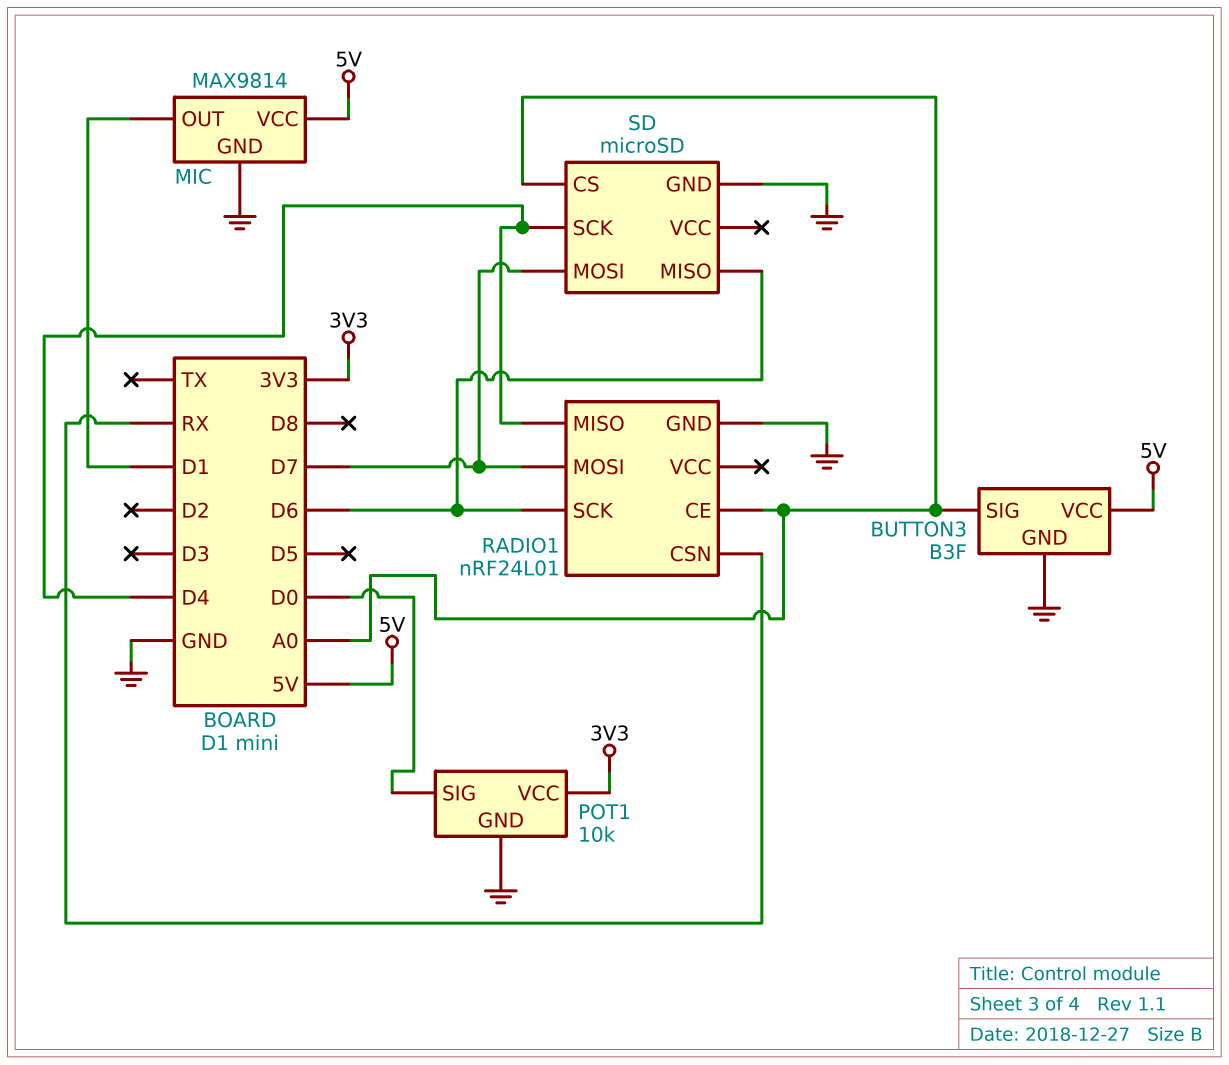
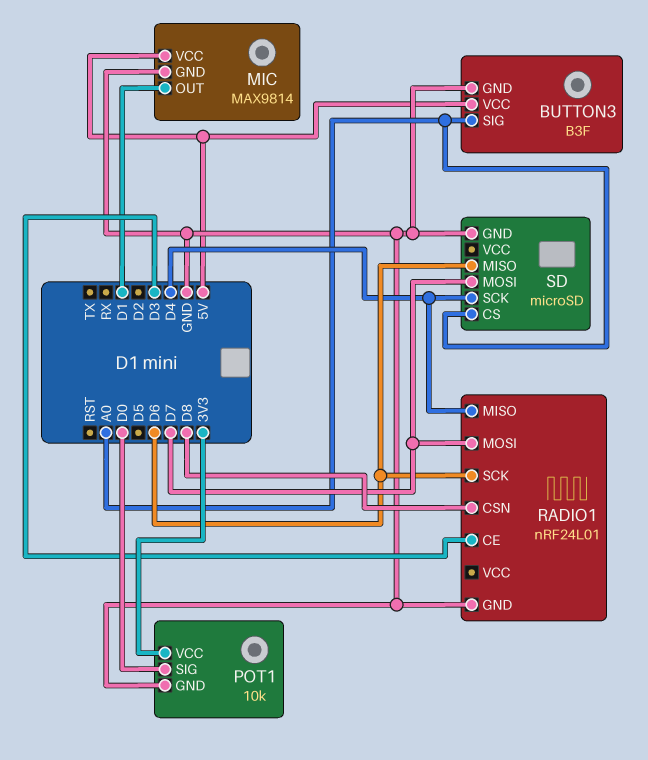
RADIO1 pin CE: A0 -> D3
RADIO1 pin CSN: RX -> D8

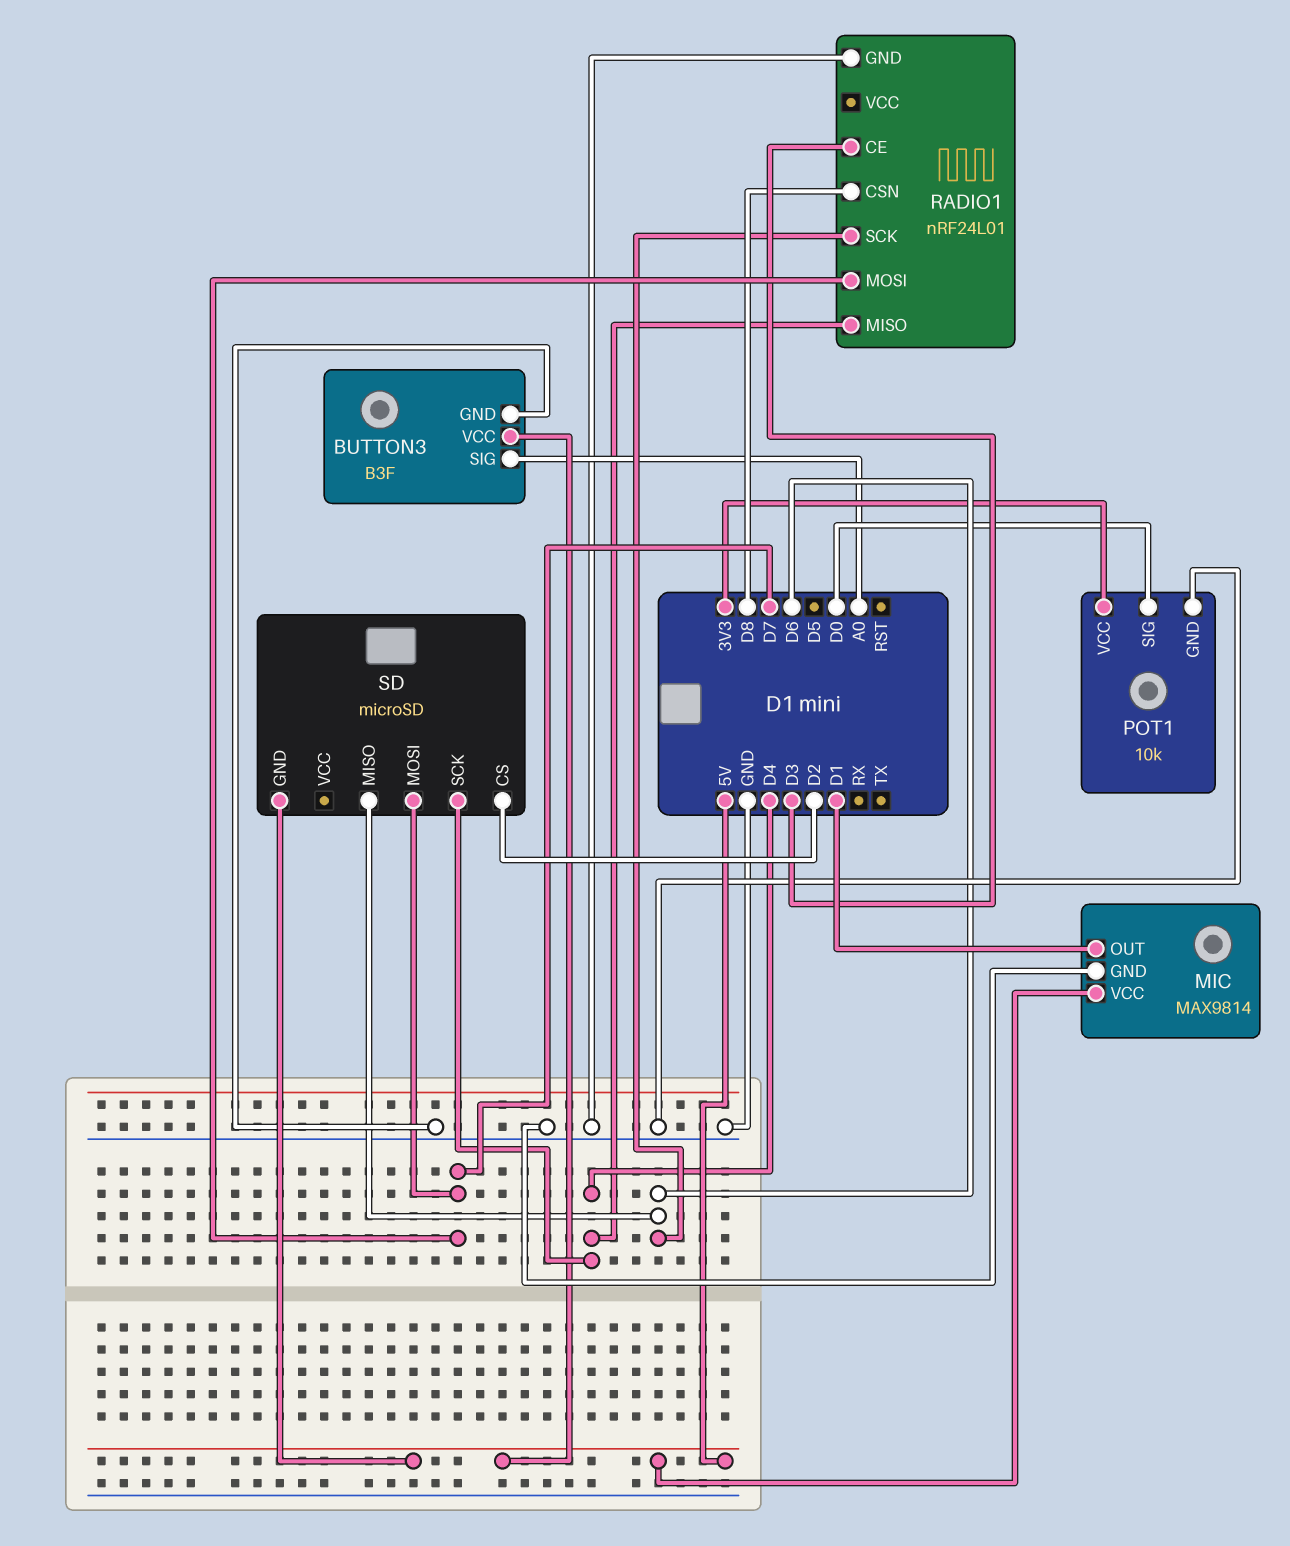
SD pin CS: A0 -> D2
SD pin GND: GND -> 5V

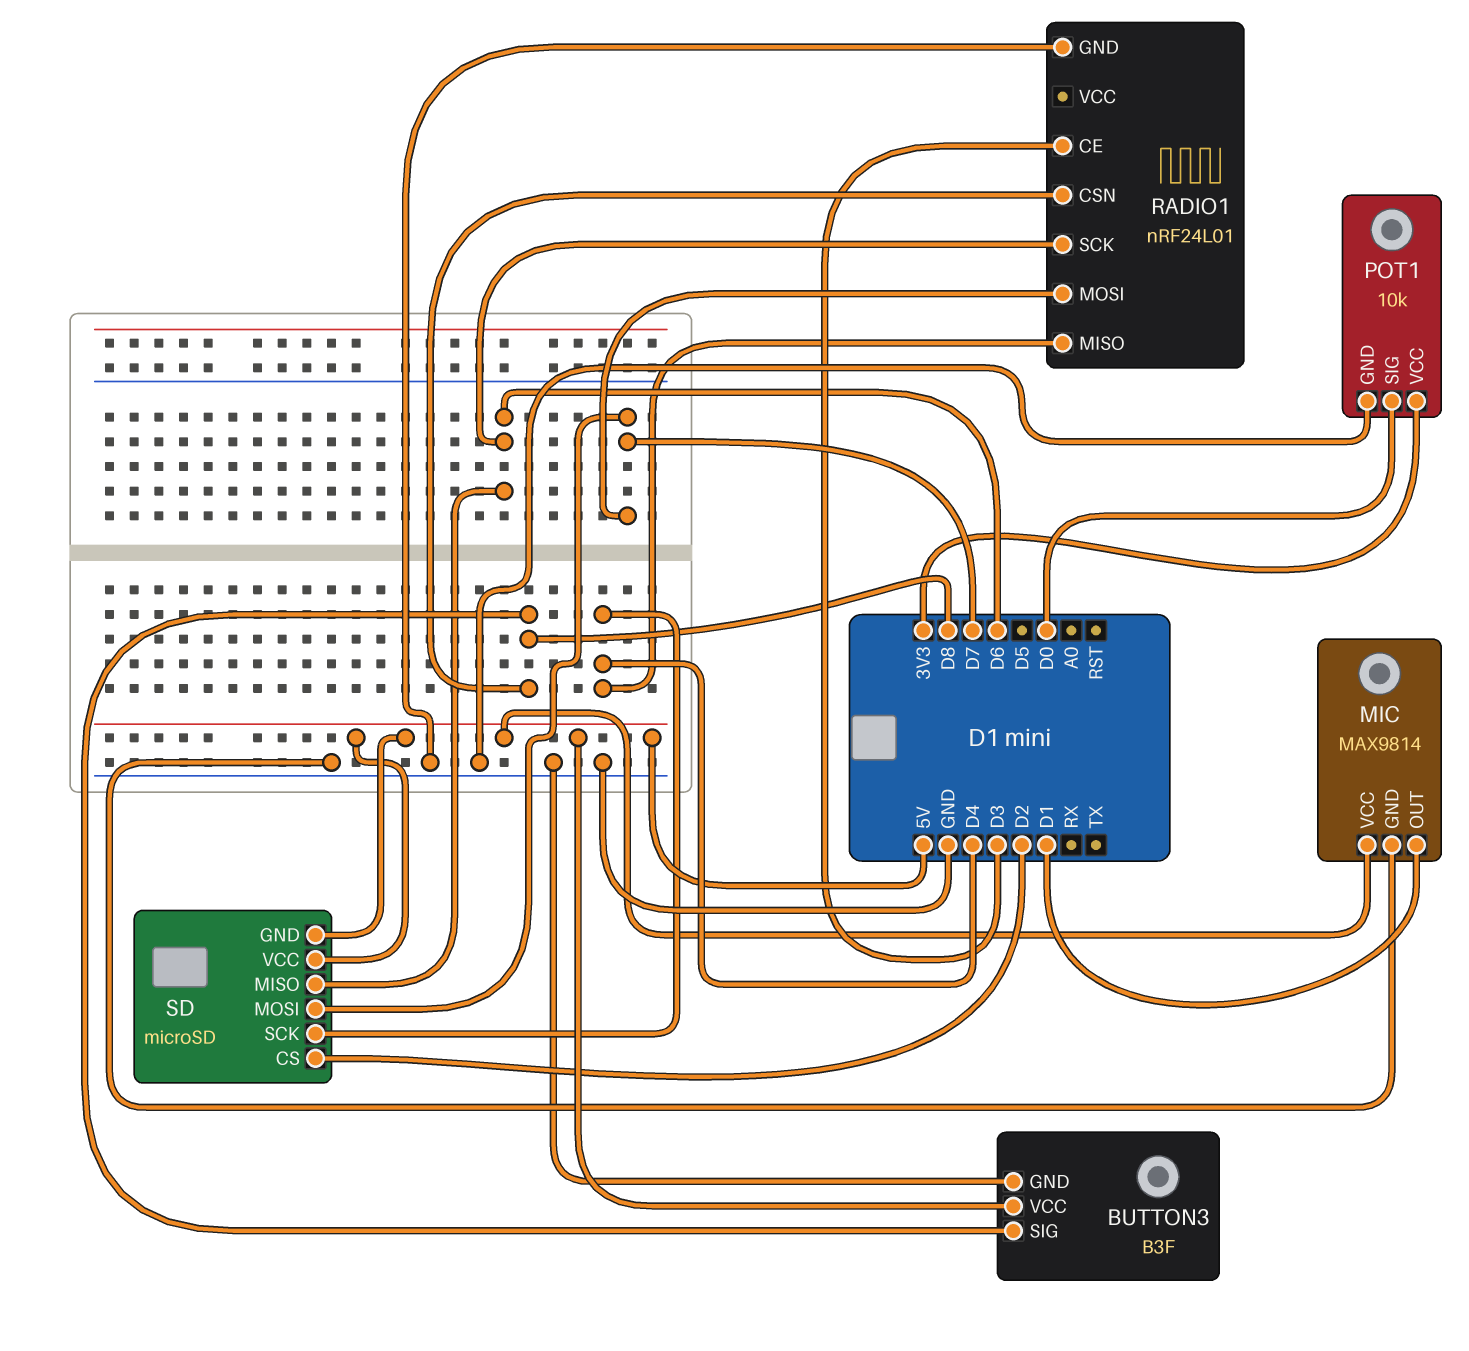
BUTTON3 pin SIG: A0 -> D8
SD pin VCC: none -> 5V

